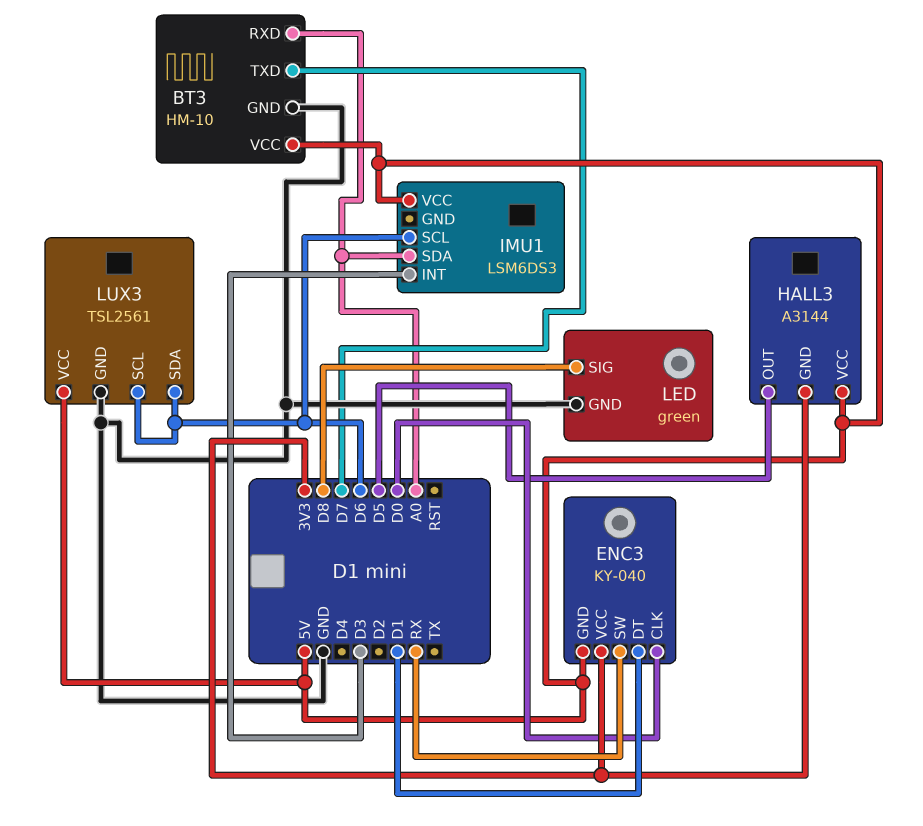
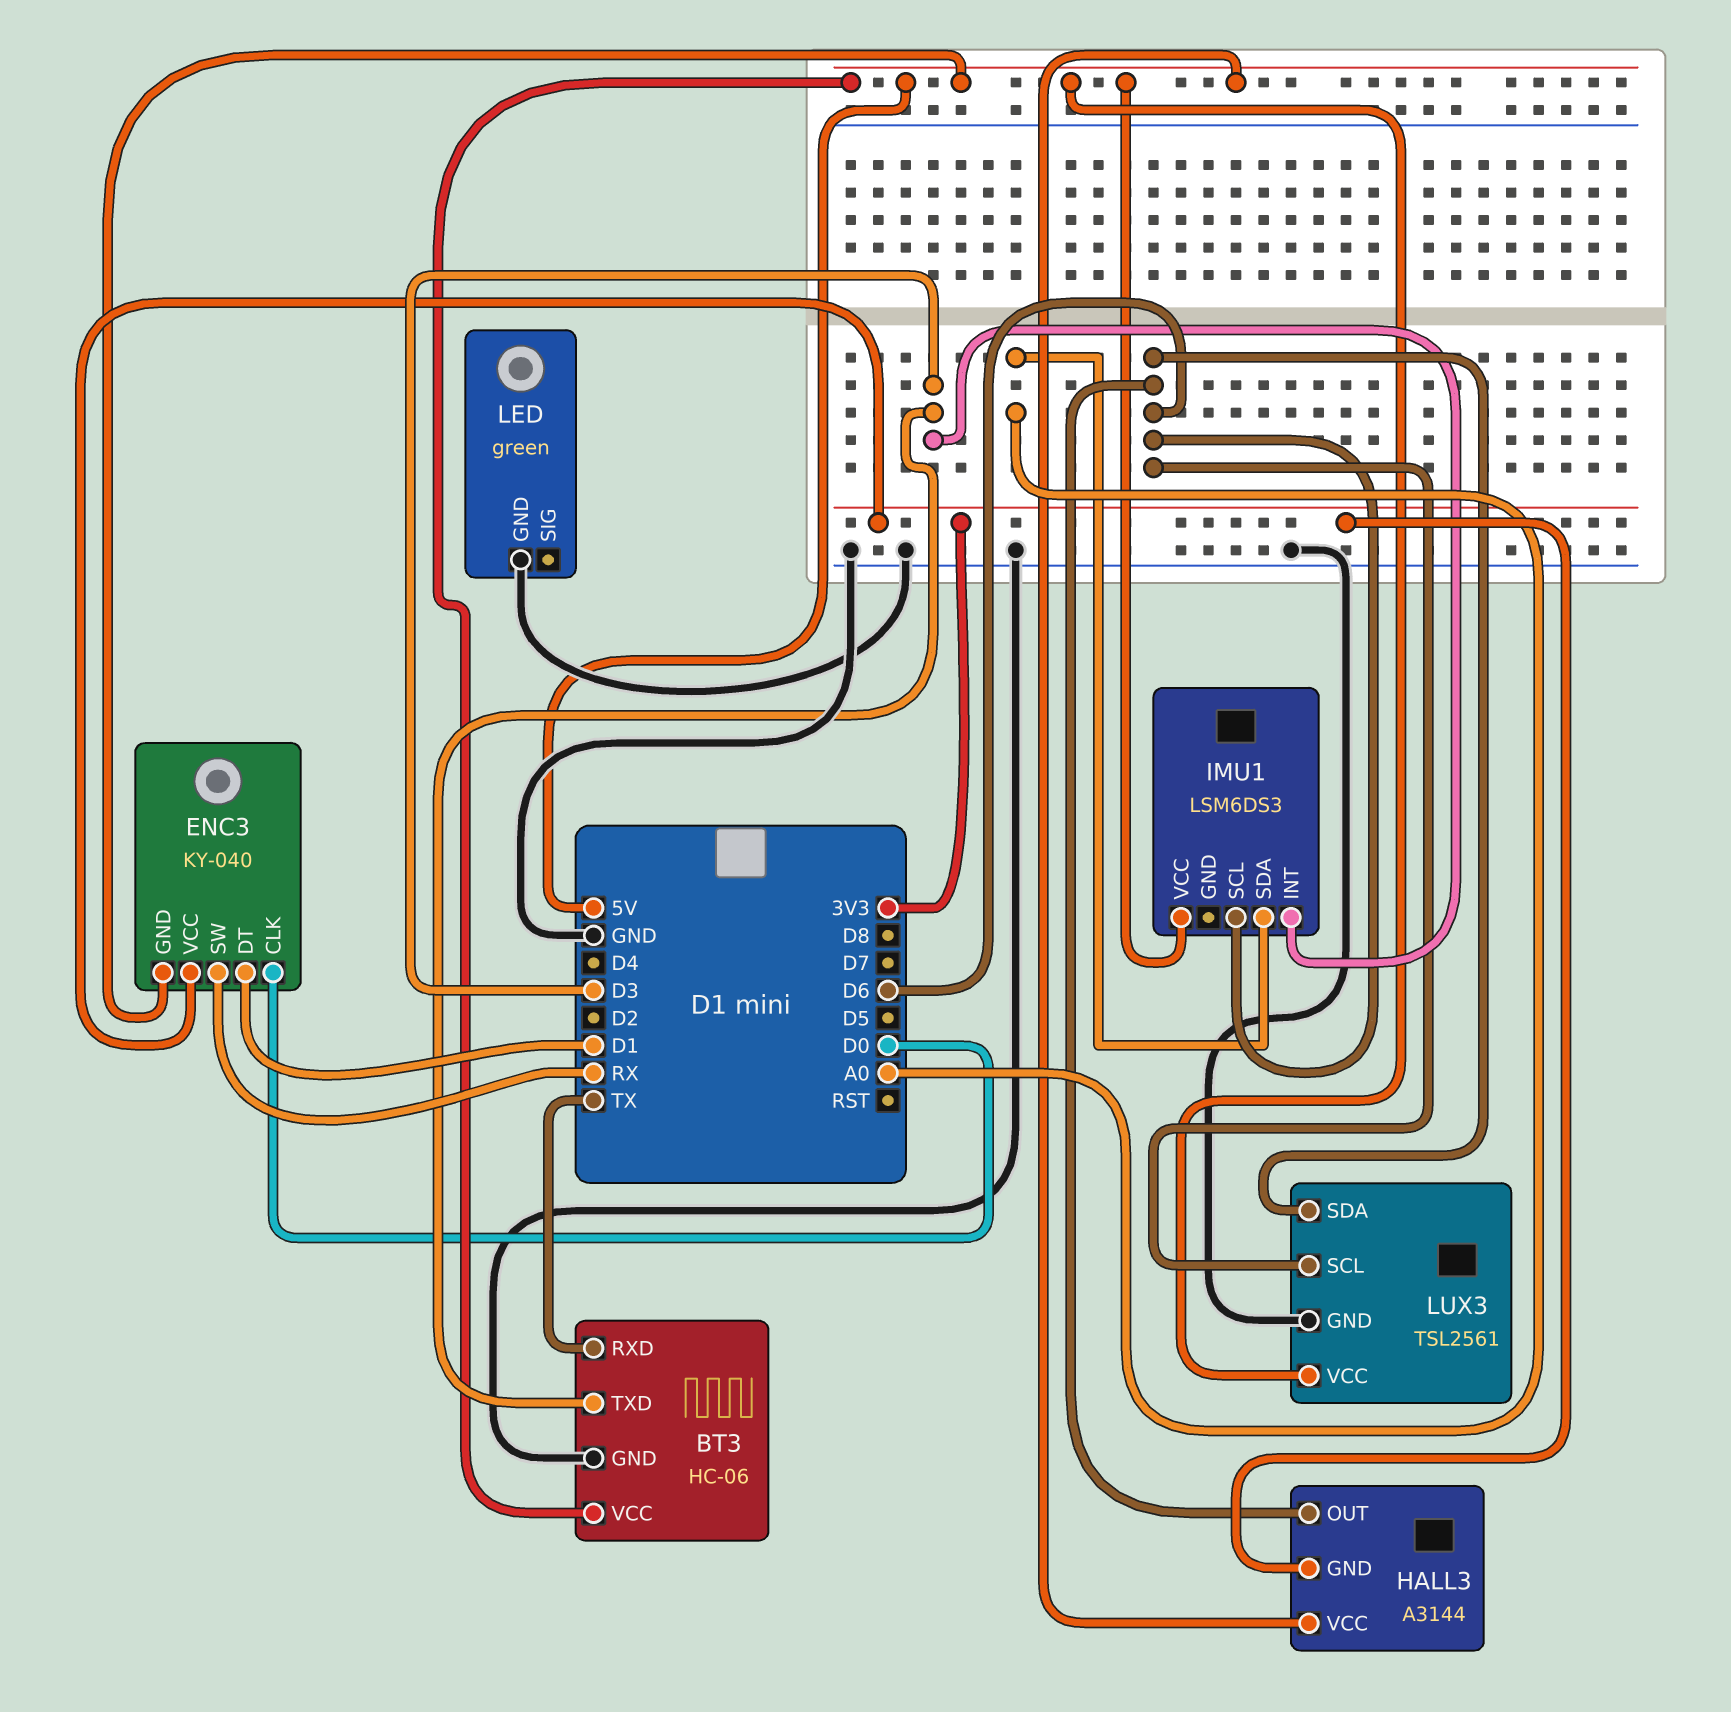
BT3: HM-10 -> HC-06
BT3 pin RXD: A0 -> TX
BT3 pin TXD: D7 -> D3
HALL3 pin OUT: D5 -> D6
LED pin SIG: D8 -> none

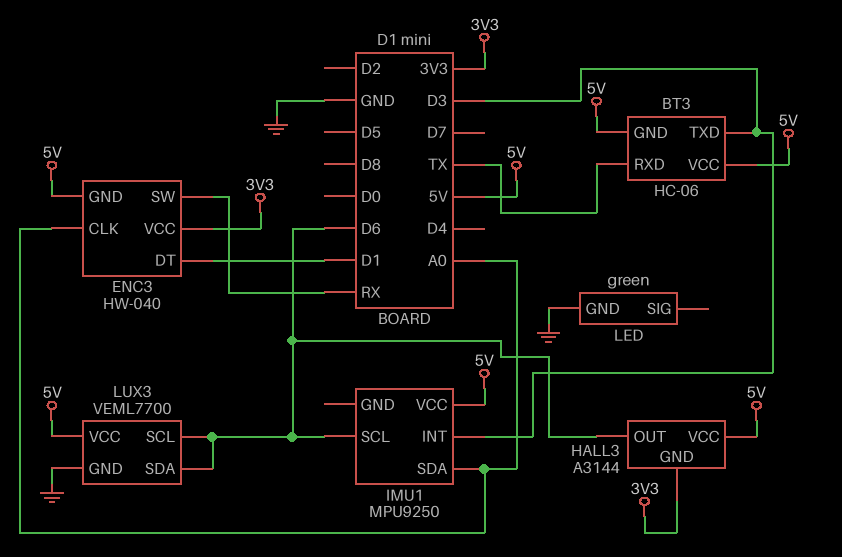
BT3 pin GND: GND -> 5V
ENC3: KY-040 -> HW-040
ENC3 pin CLK: D0 -> A0
IMU1: LSM6DS3 -> MPU9250
LUX3: TSL2561 -> VEML7700

